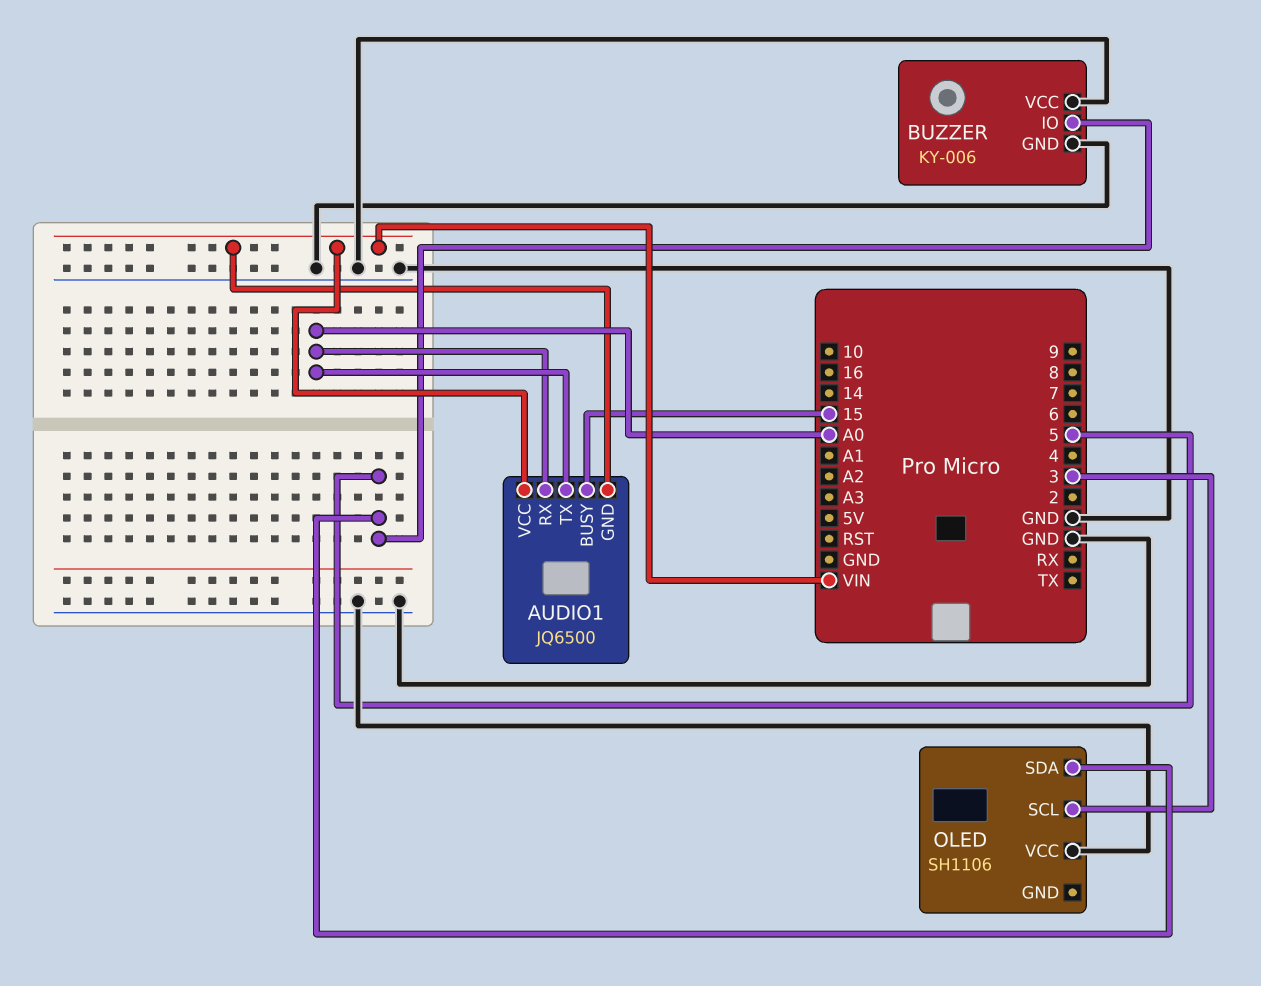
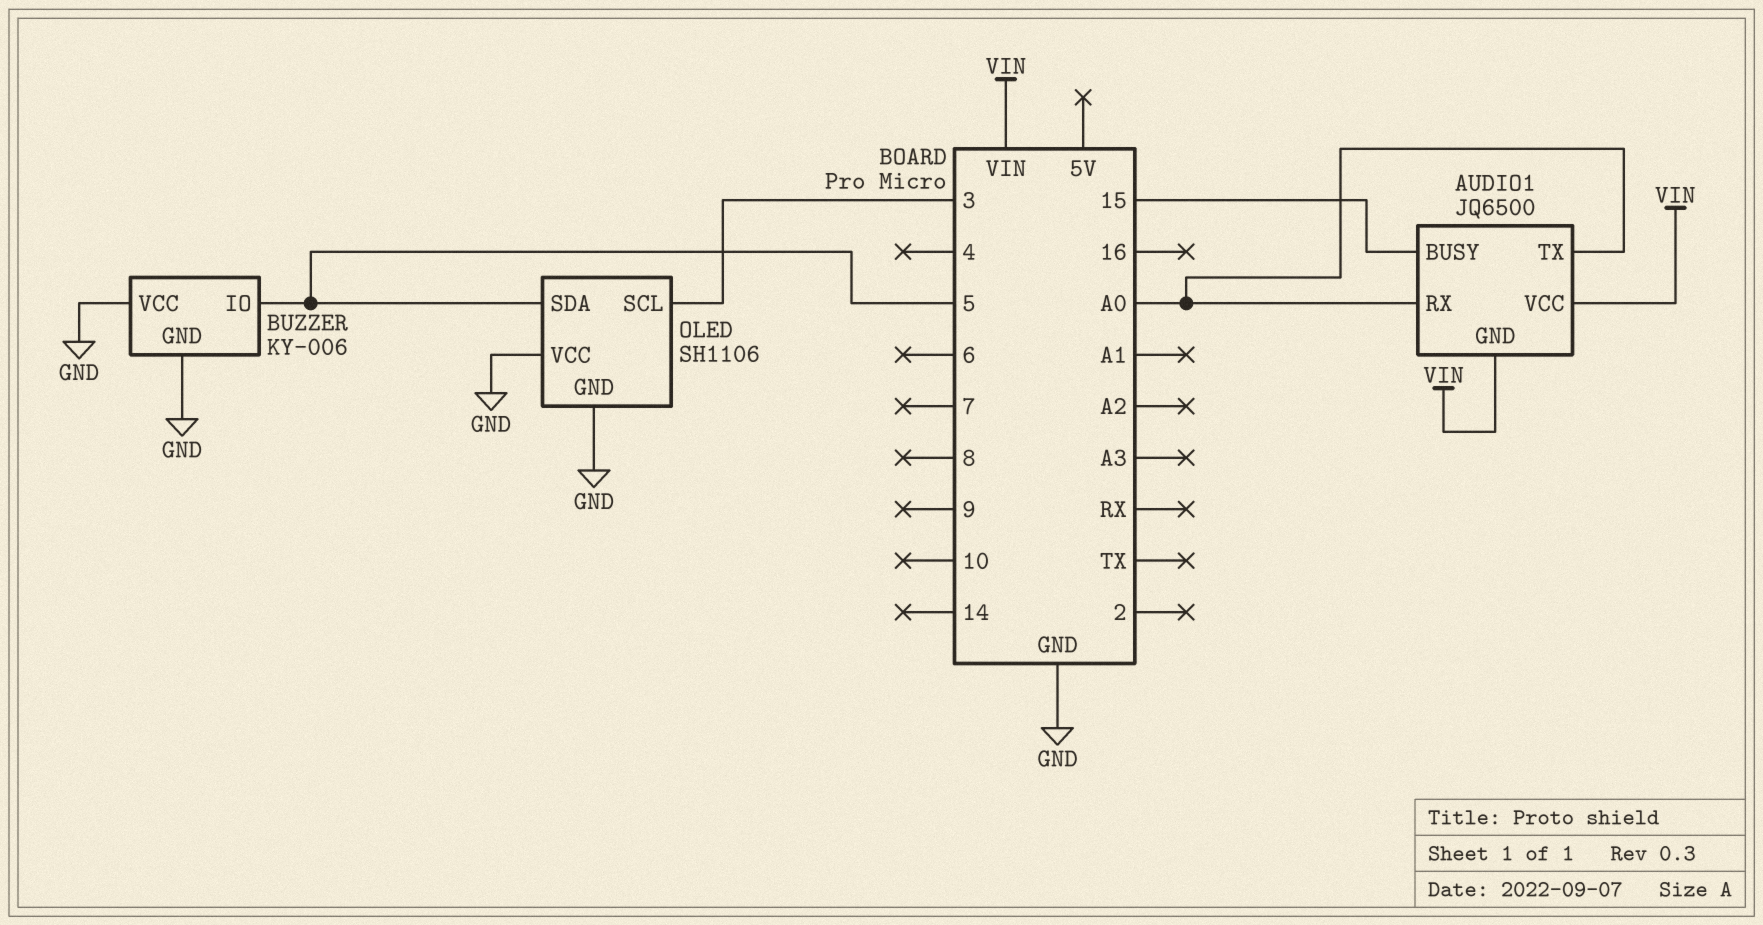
OLED pin GND: none -> GND

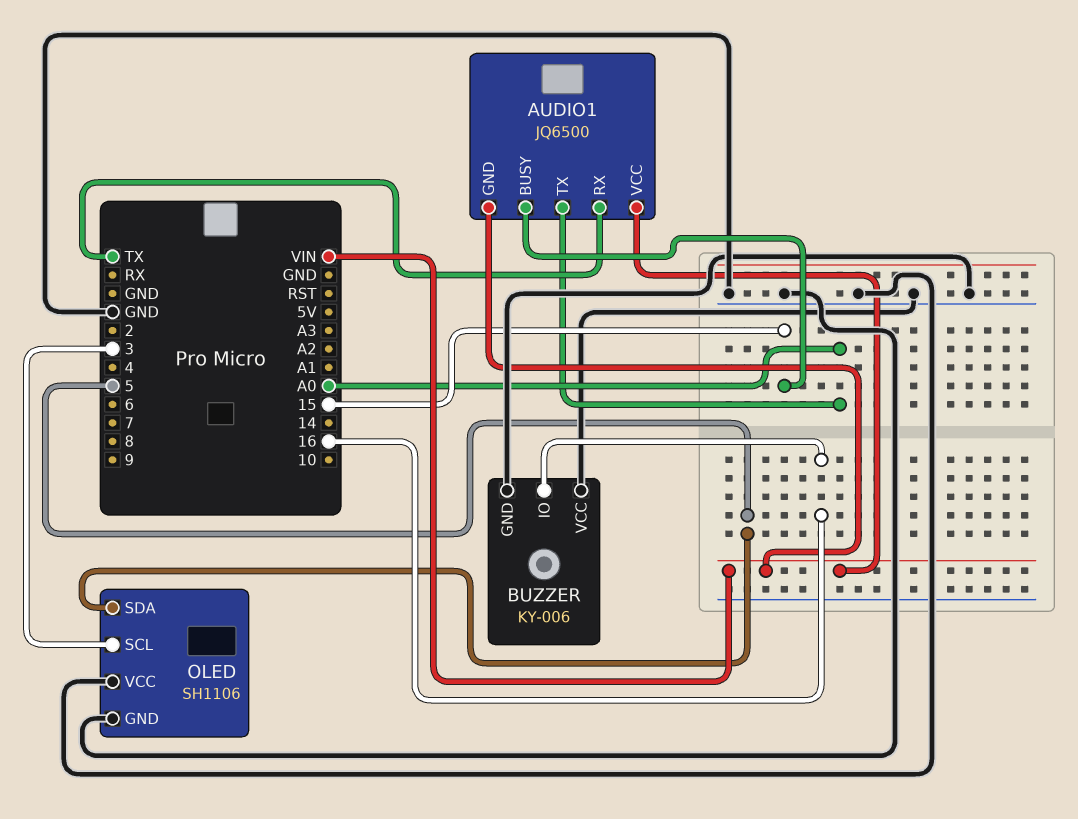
AUDIO1 pin RX: A0 -> TX
BUZZER pin IO: 5 -> 16

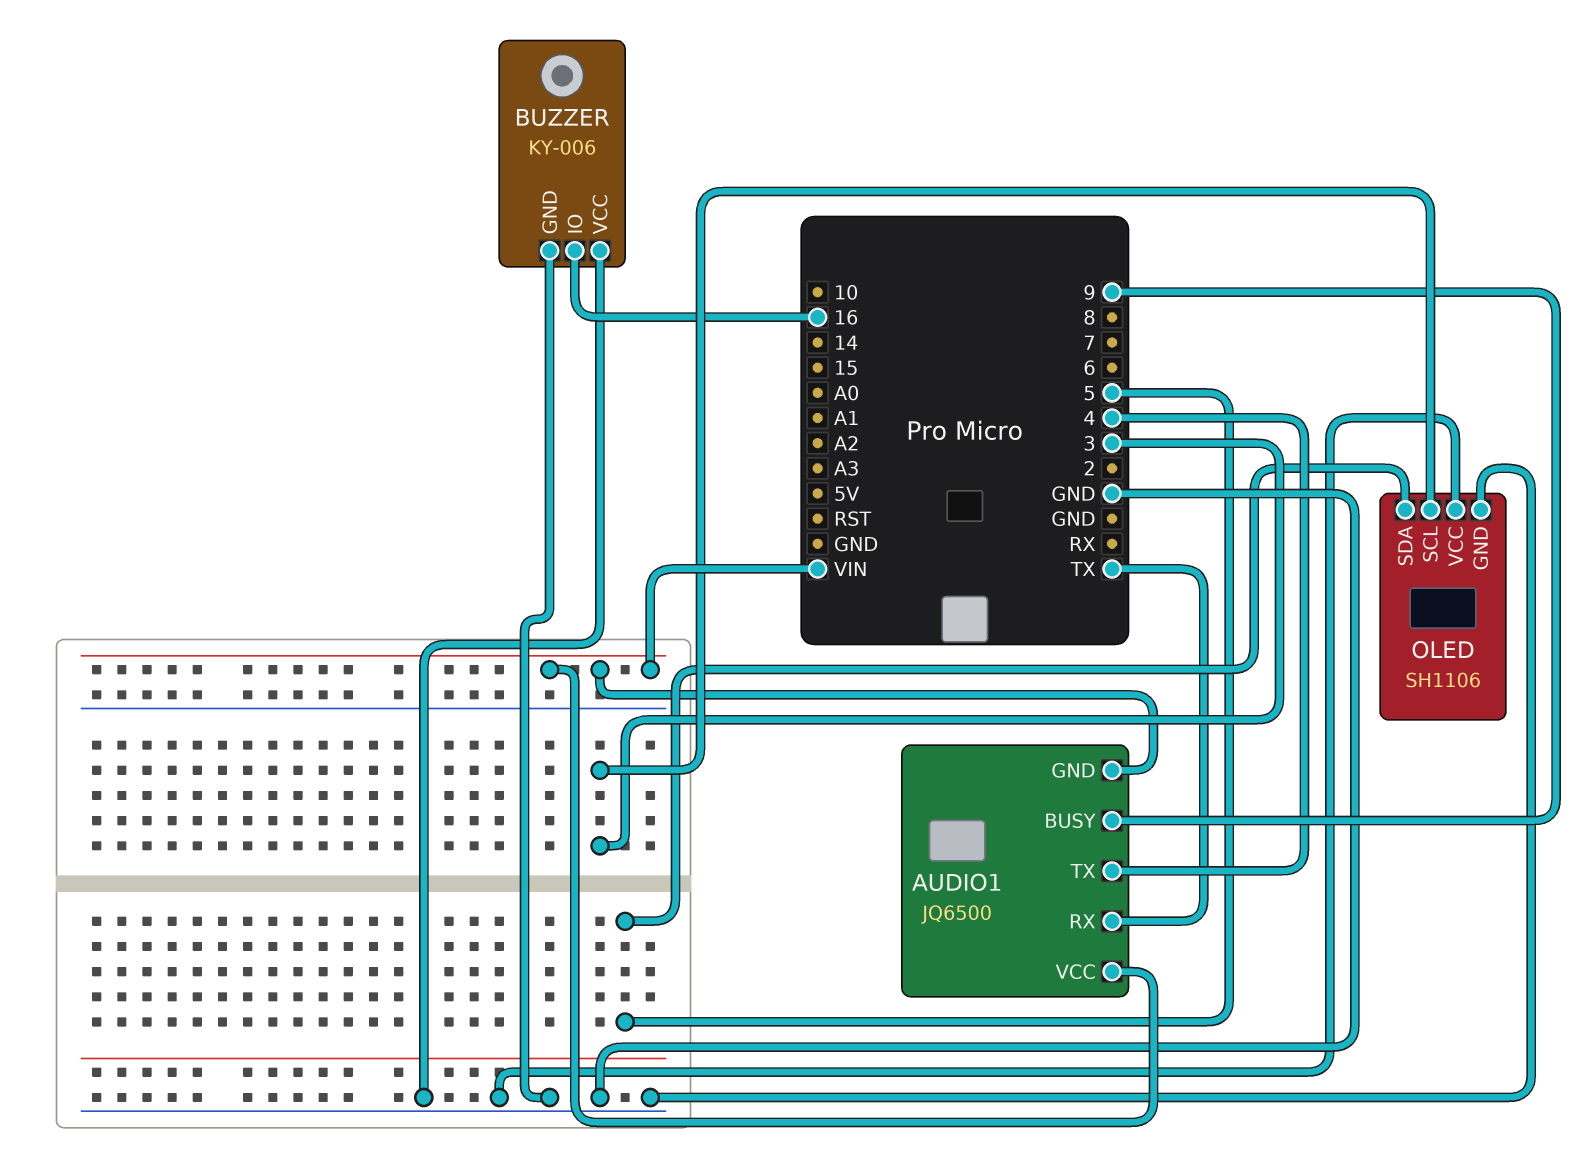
AUDIO1 pin BUSY: 15 -> 9
AUDIO1 pin TX: A0 -> 4

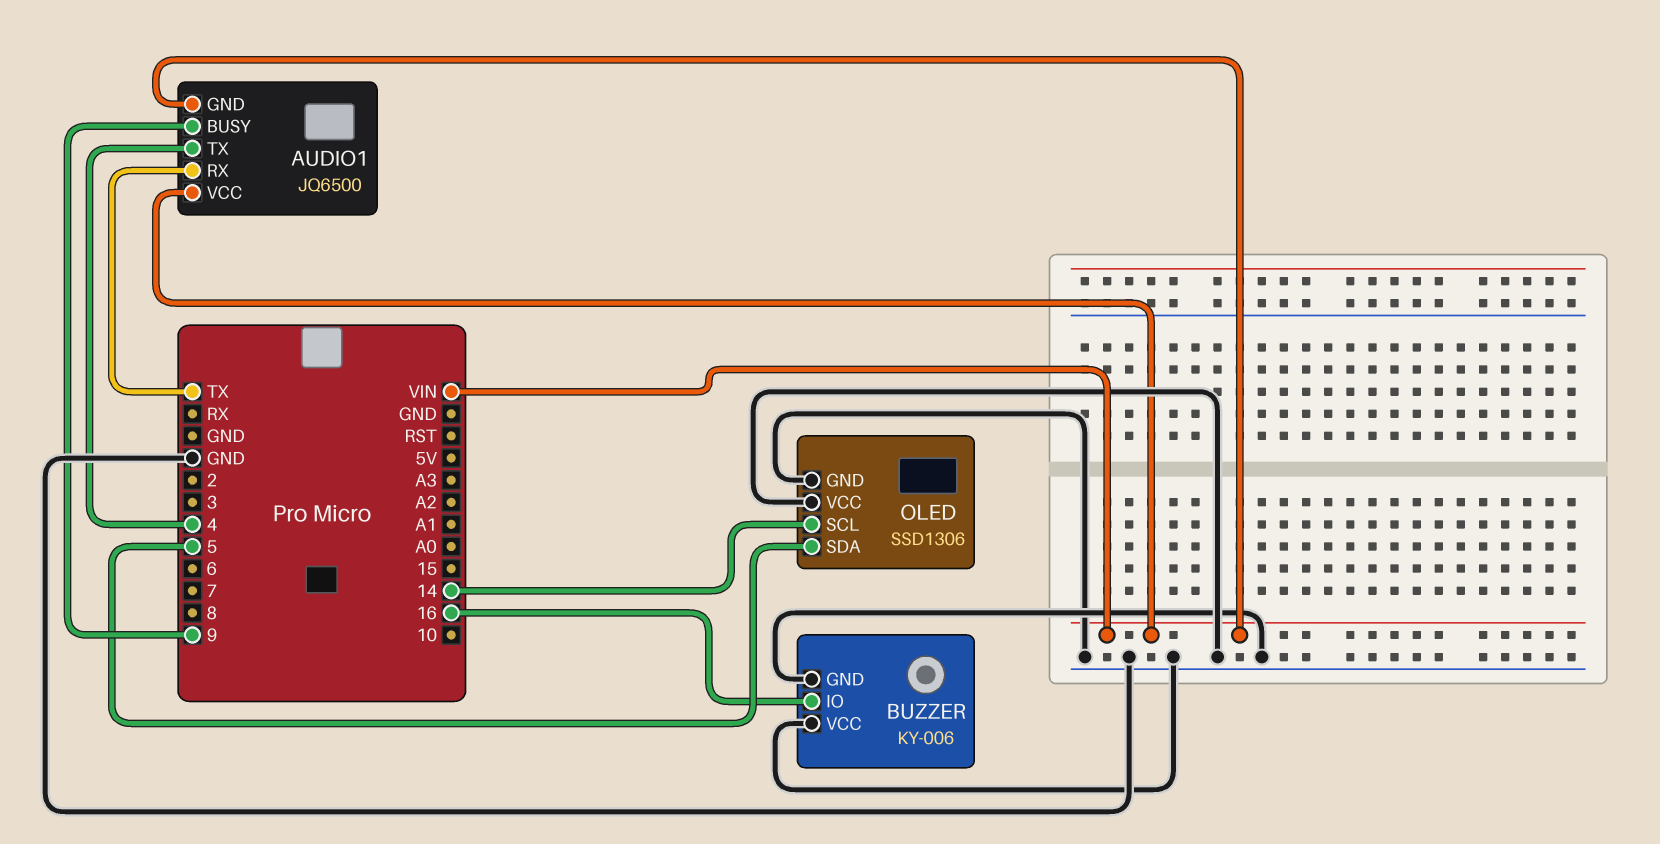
OLED: SH1106 -> SSD1306
OLED pin SCL: 3 -> 14

